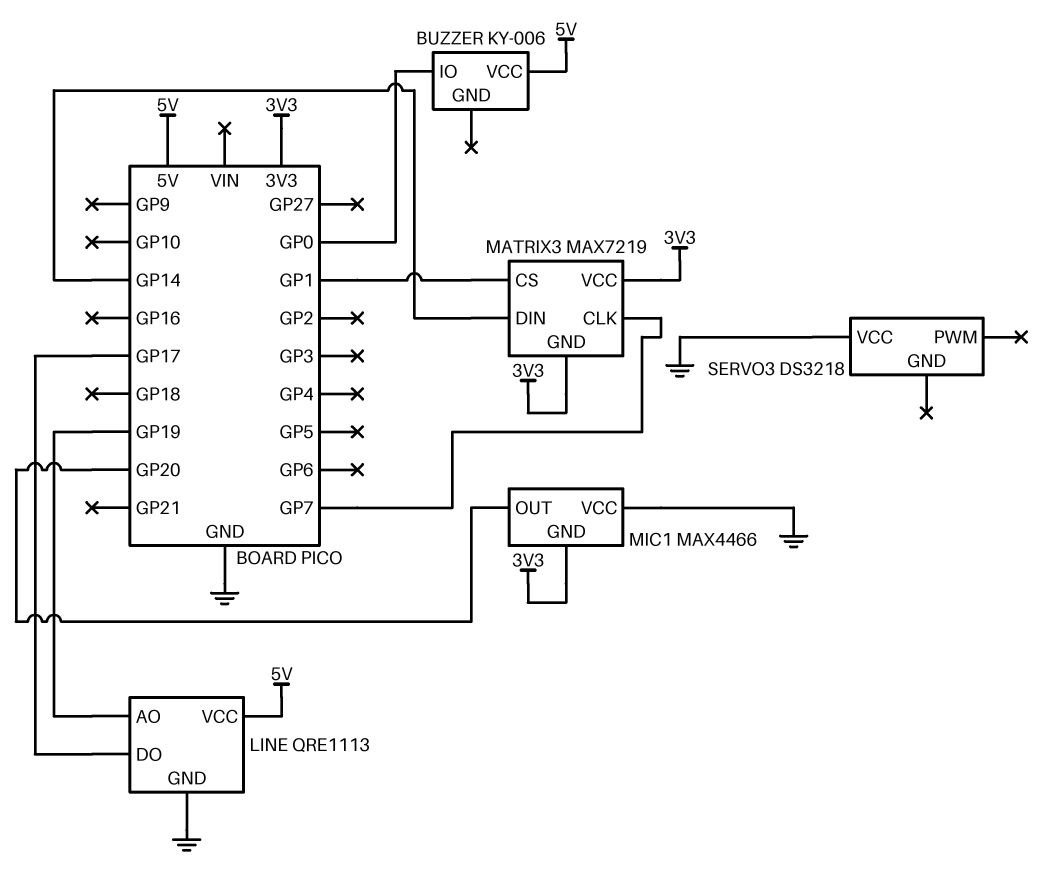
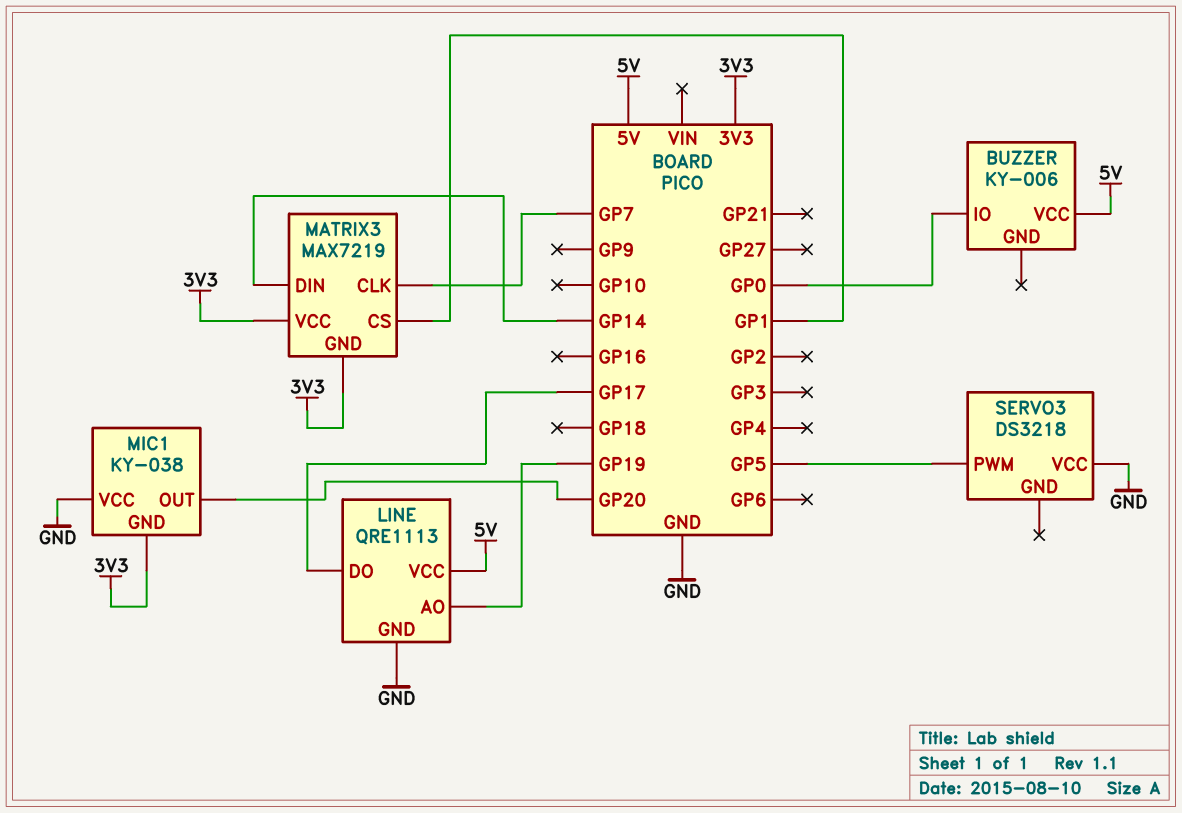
MIC1: MAX4466 -> KY-038
SERVO3 pin PWM: none -> GP5

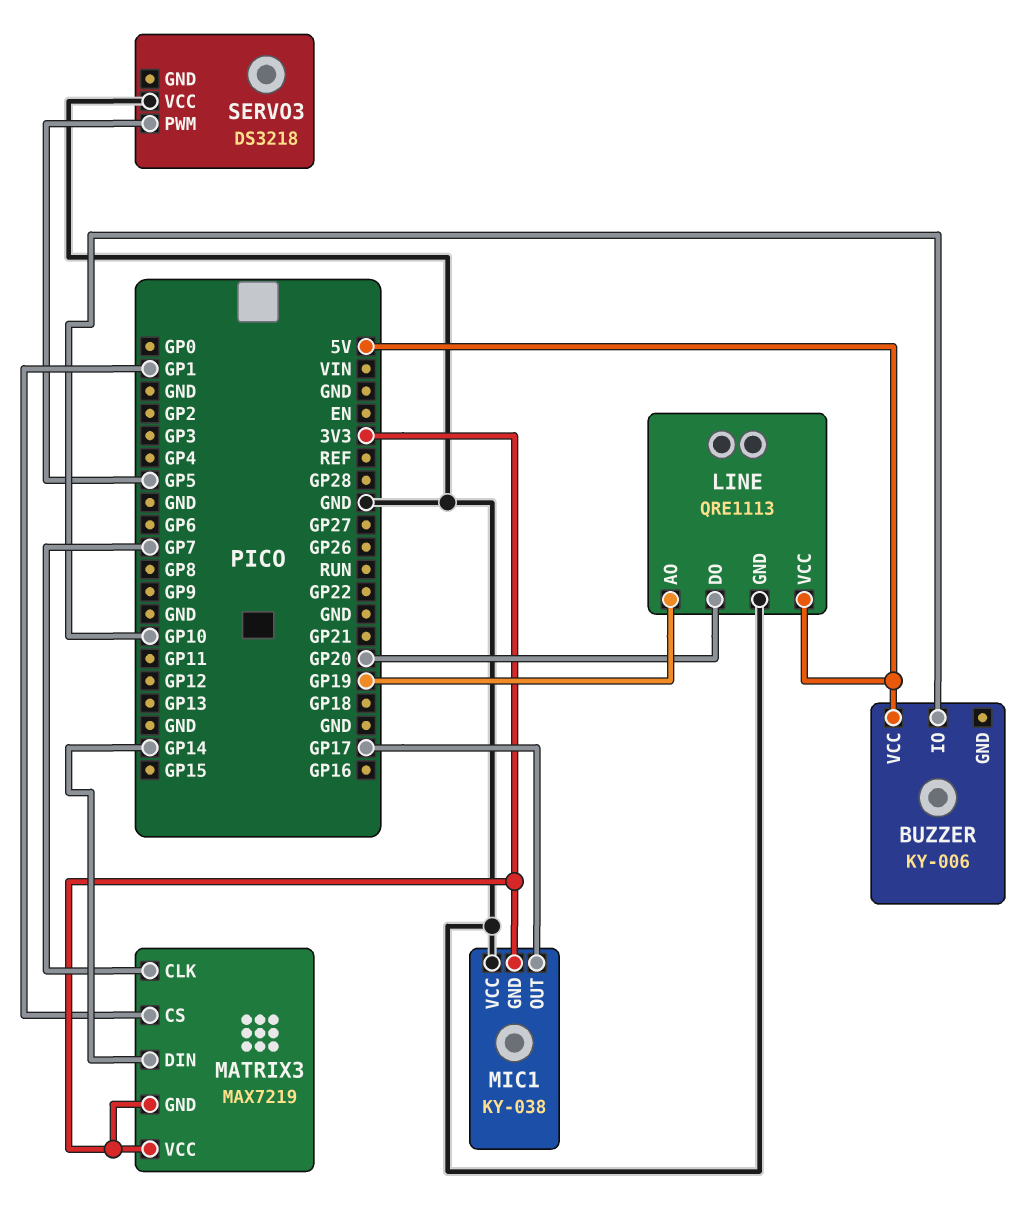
BUZZER pin IO: GP0 -> GP10
LINE pin DO: GP17 -> GP20
MIC1 pin OUT: GP20 -> GP17

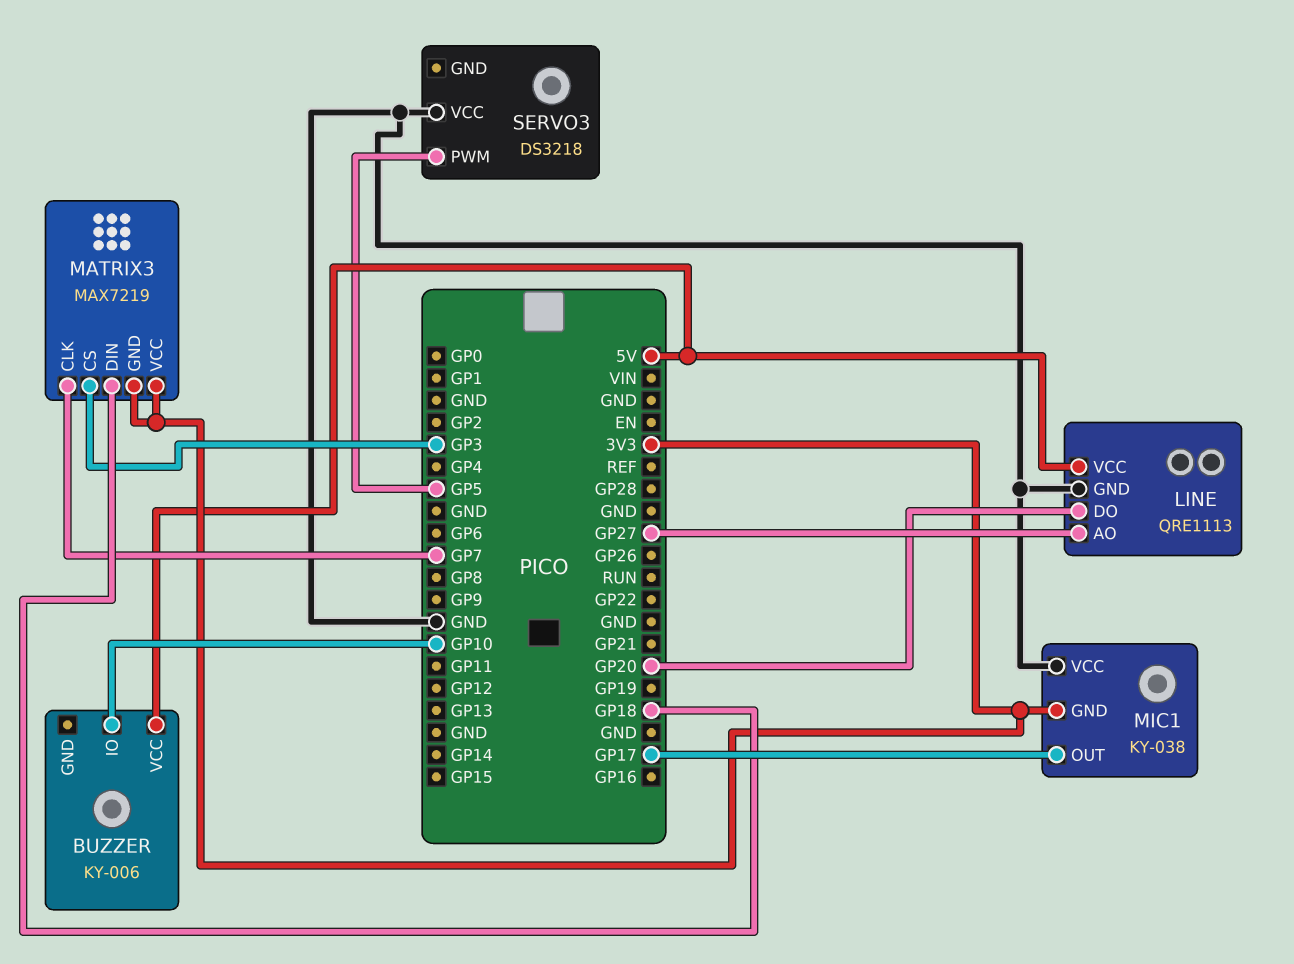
LINE pin AO: GP19 -> GP27
MATRIX3 pin CS: GP1 -> GP3
MATRIX3 pin DIN: GP14 -> GP18

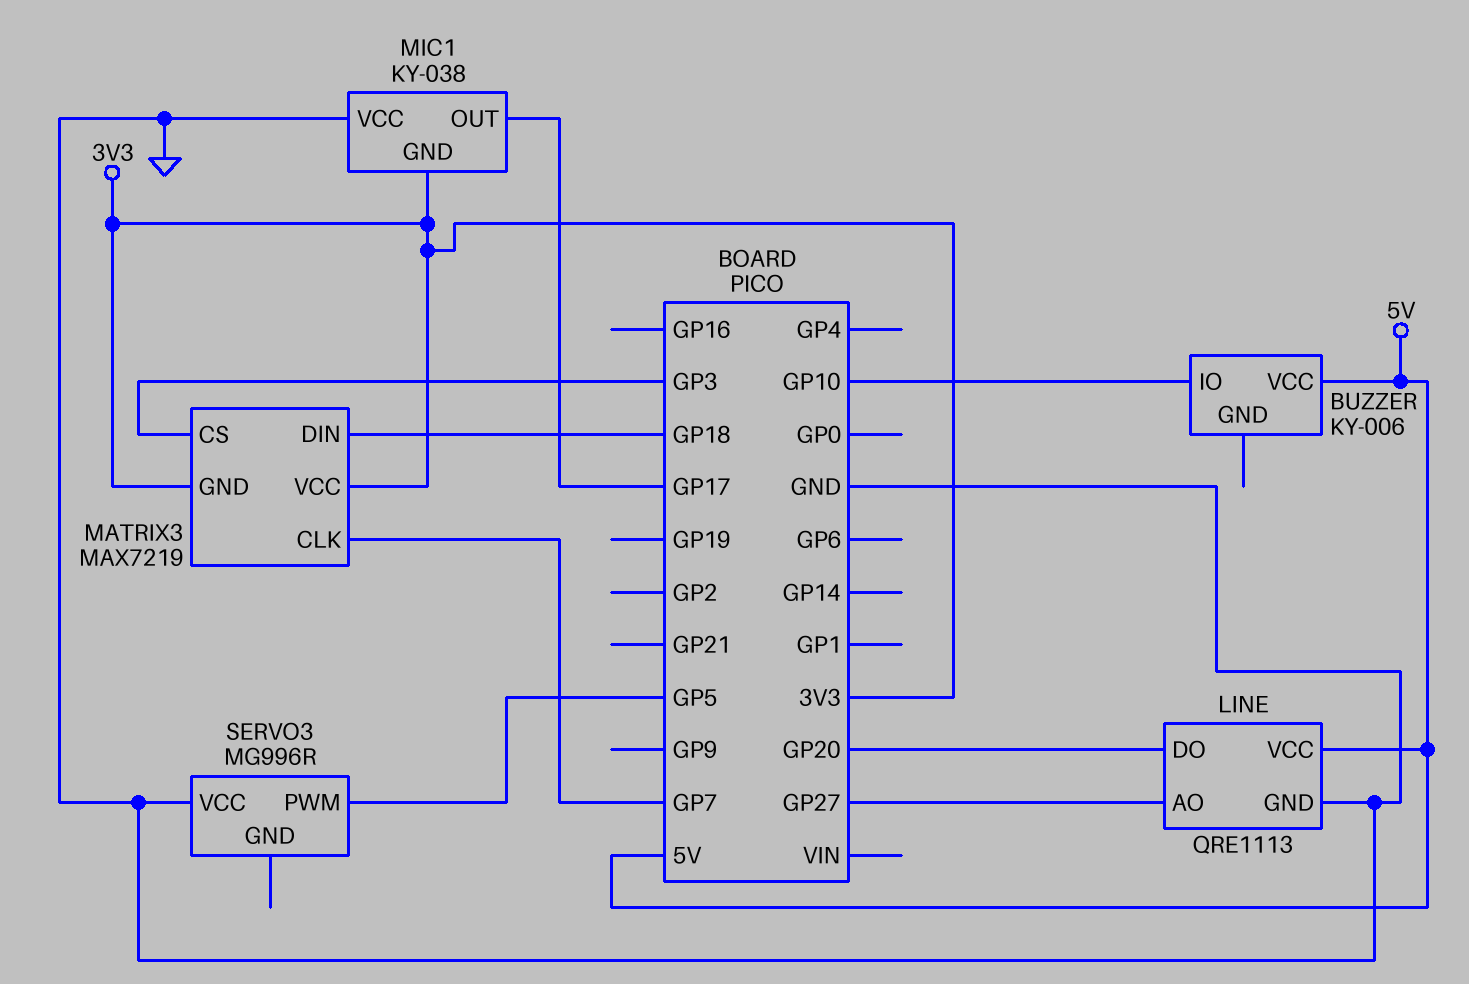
SERVO3: DS3218 -> MG996R

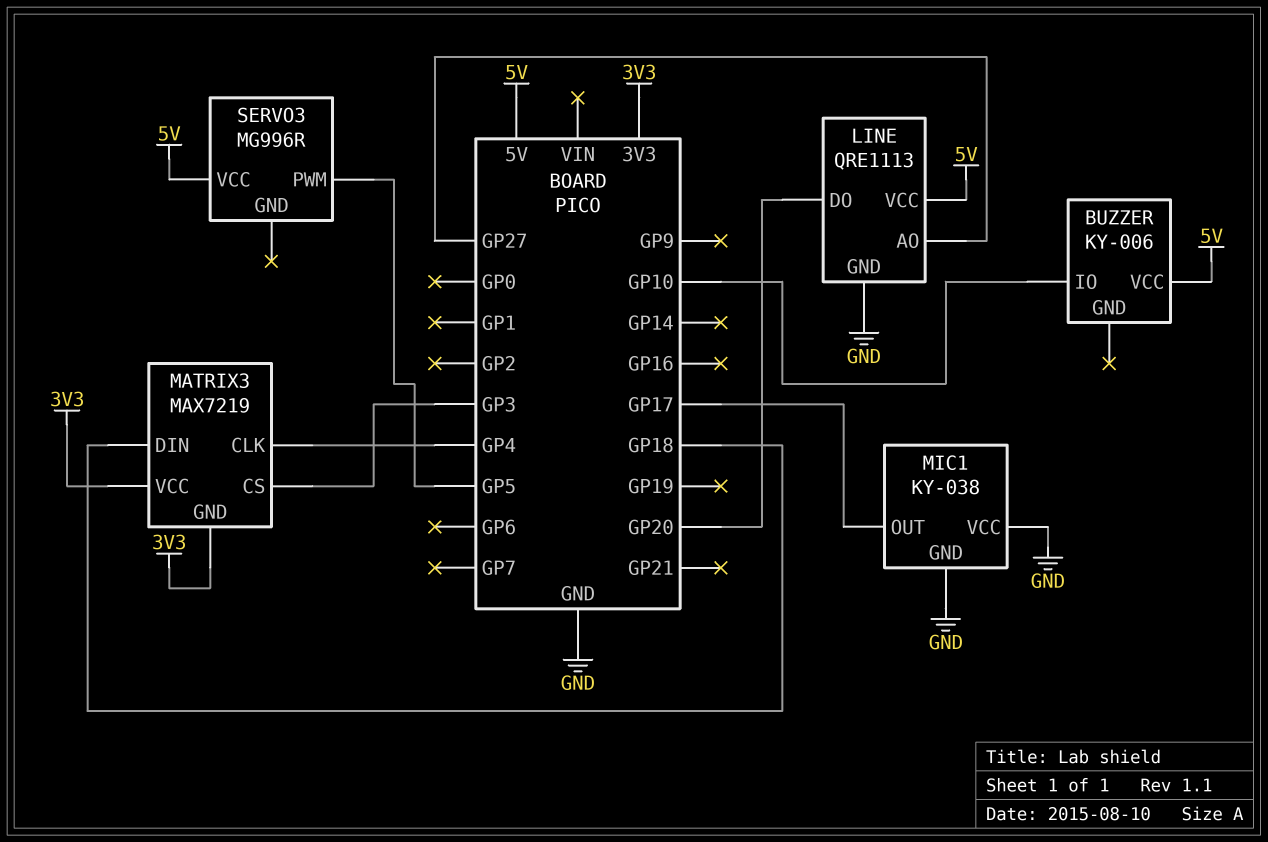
MATRIX3 pin CLK: GP7 -> GP4
MIC1 pin GND: 3V3 -> GND
SERVO3 pin VCC: GND -> 5V

